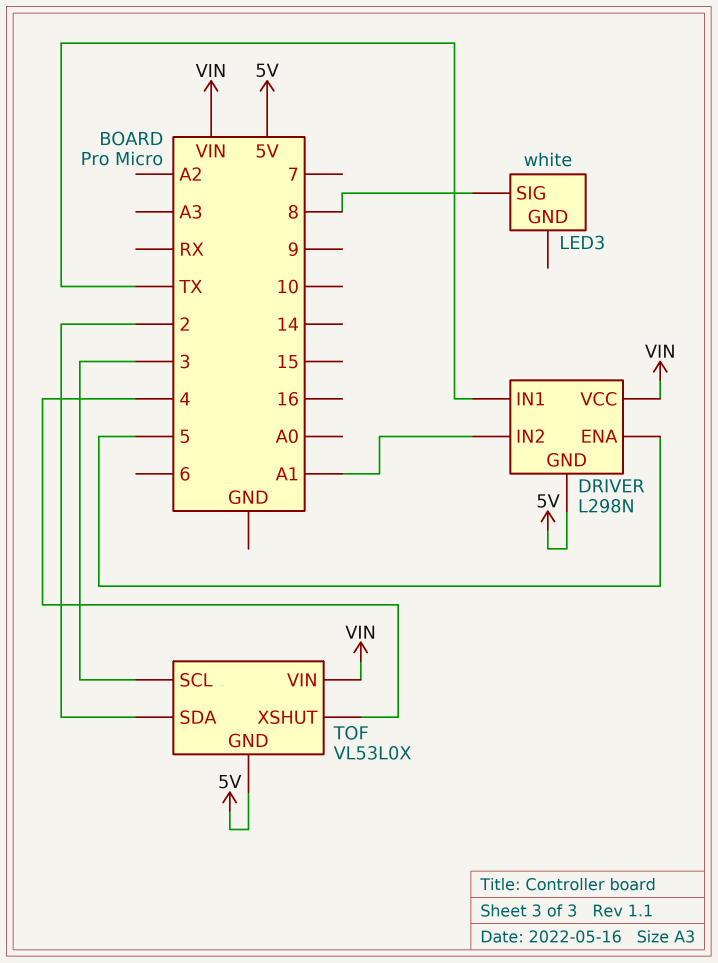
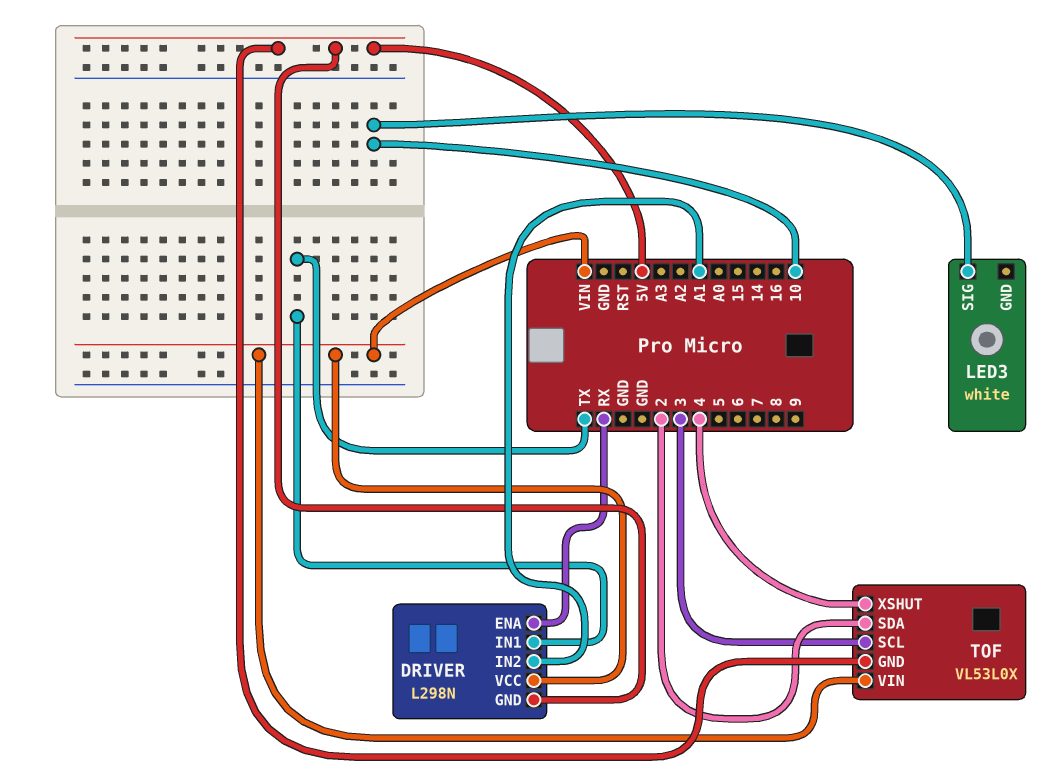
DRIVER pin ENA: 5 -> RX
LED3 pin SIG: 8 -> 10

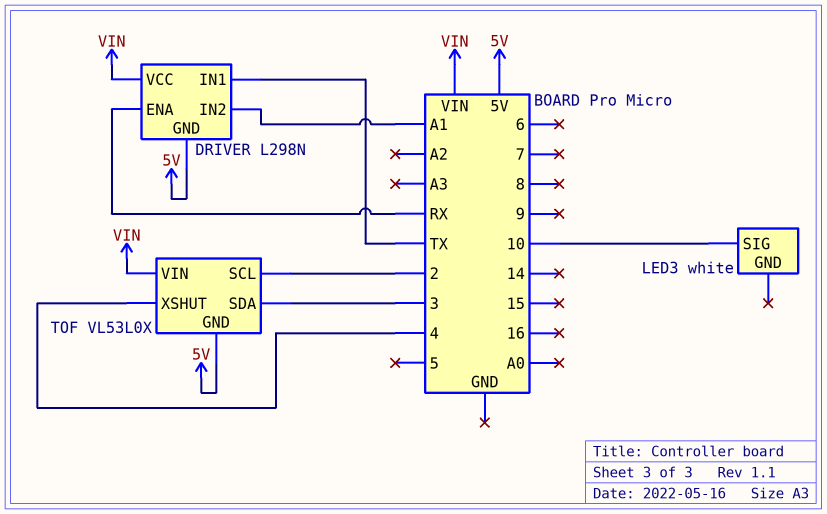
TOF pin SCL: 3 -> 2
TOF pin SDA: 2 -> 3

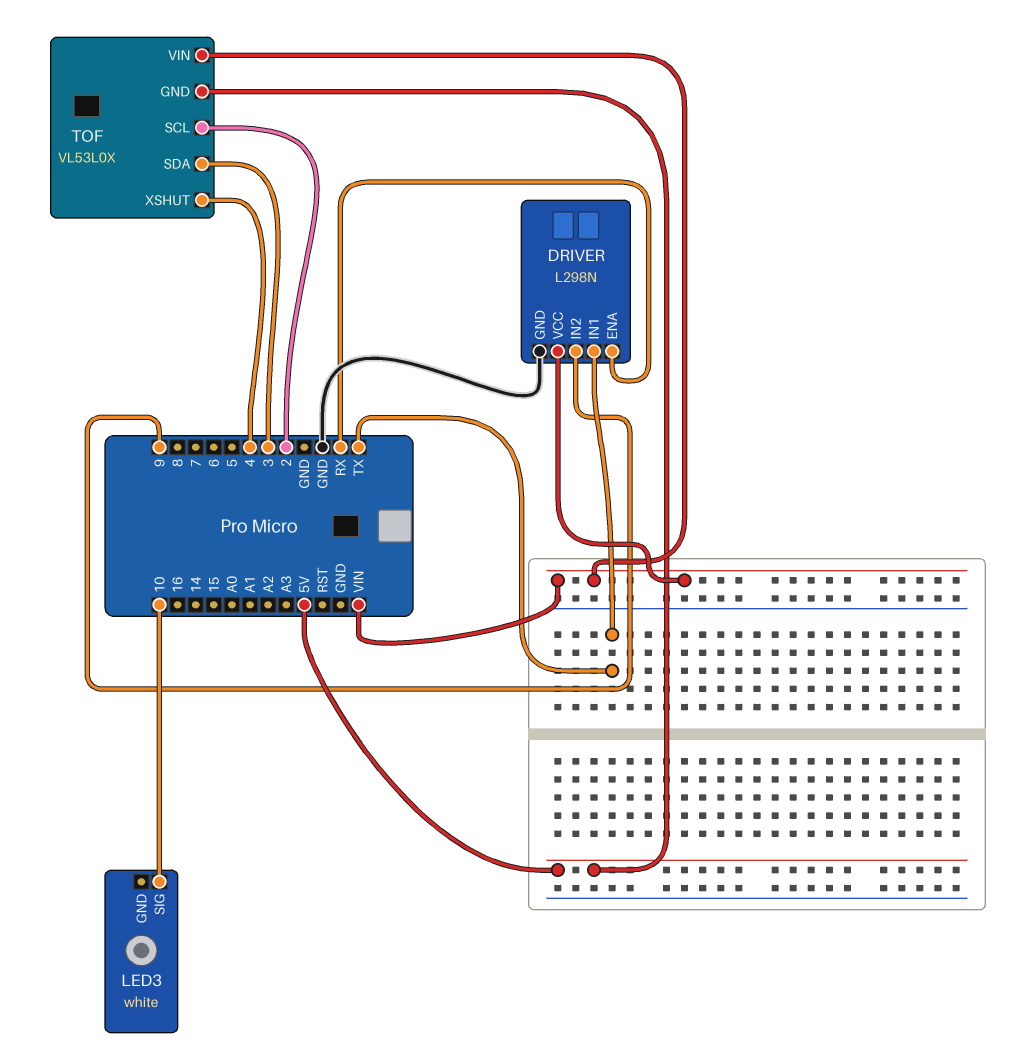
DRIVER pin GND: 5V -> GND
DRIVER pin IN2: A1 -> 9

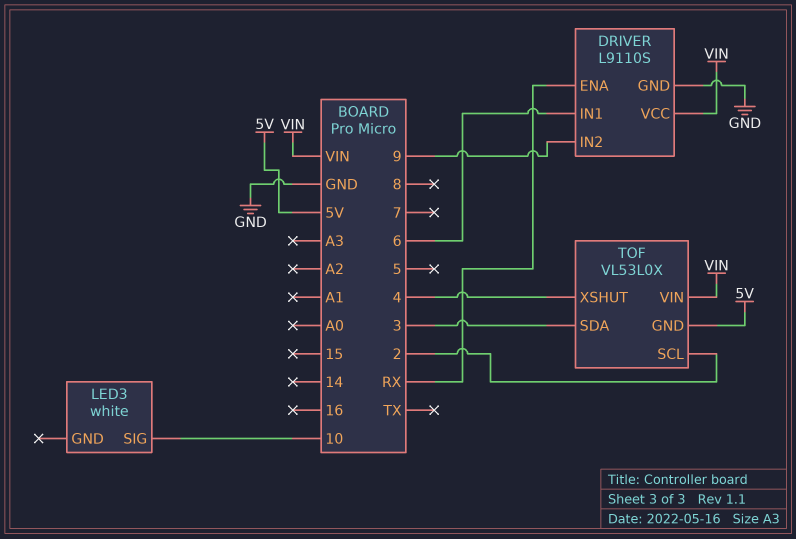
DRIVER: L298N -> L9110S
DRIVER pin IN1: TX -> 6

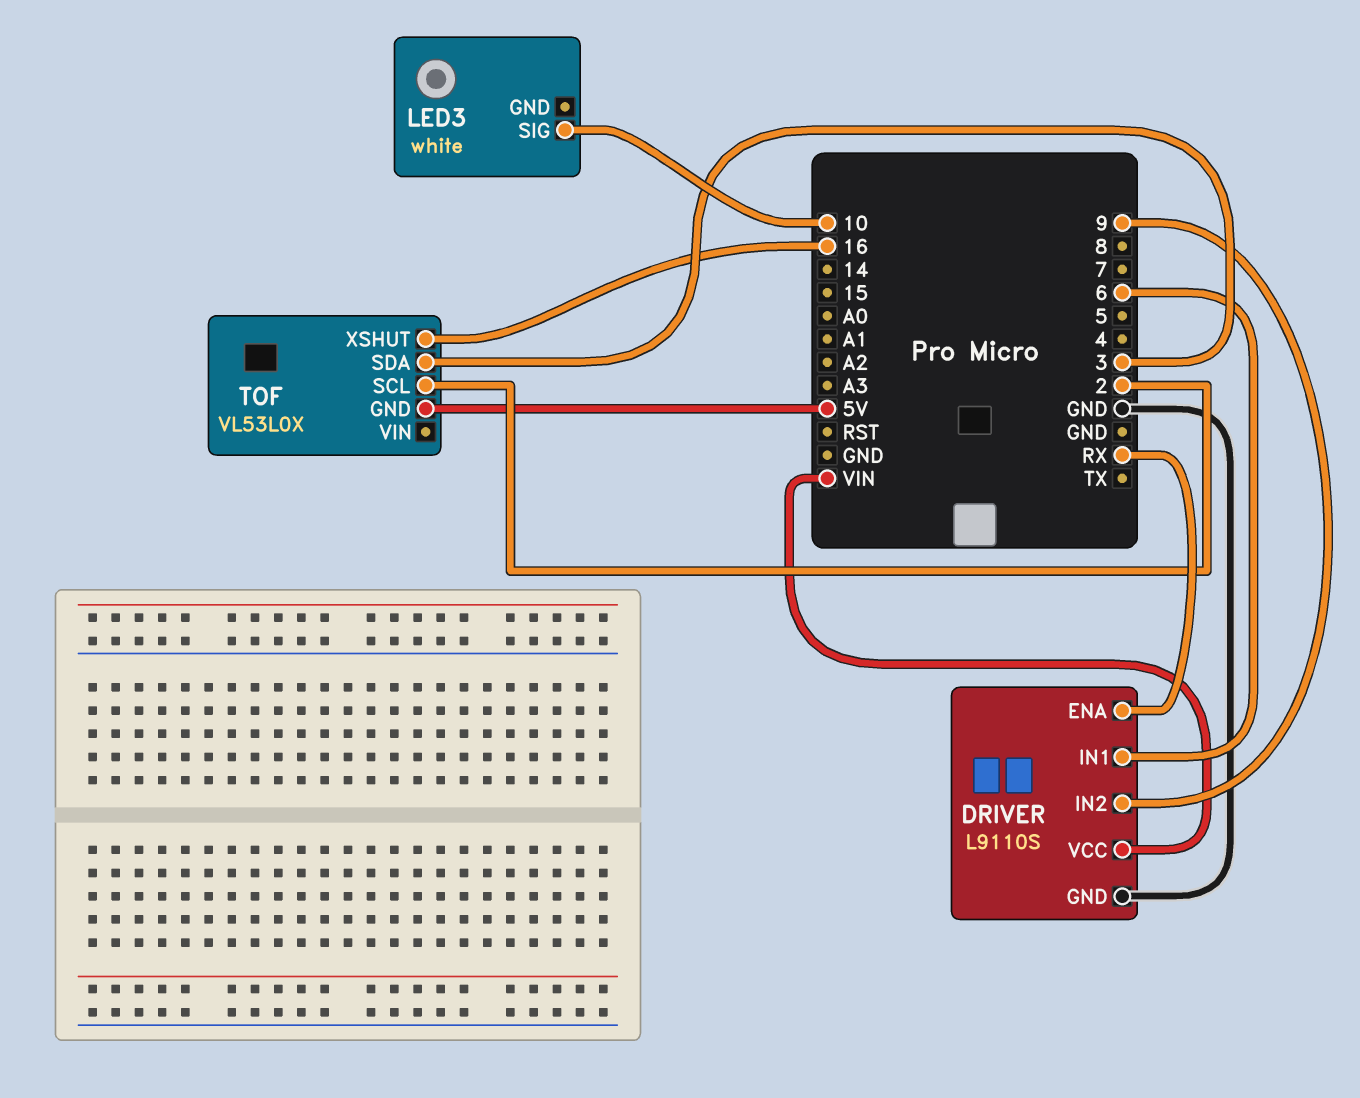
TOF pin VIN: VIN -> none
TOF pin XSHUT: 4 -> 16

